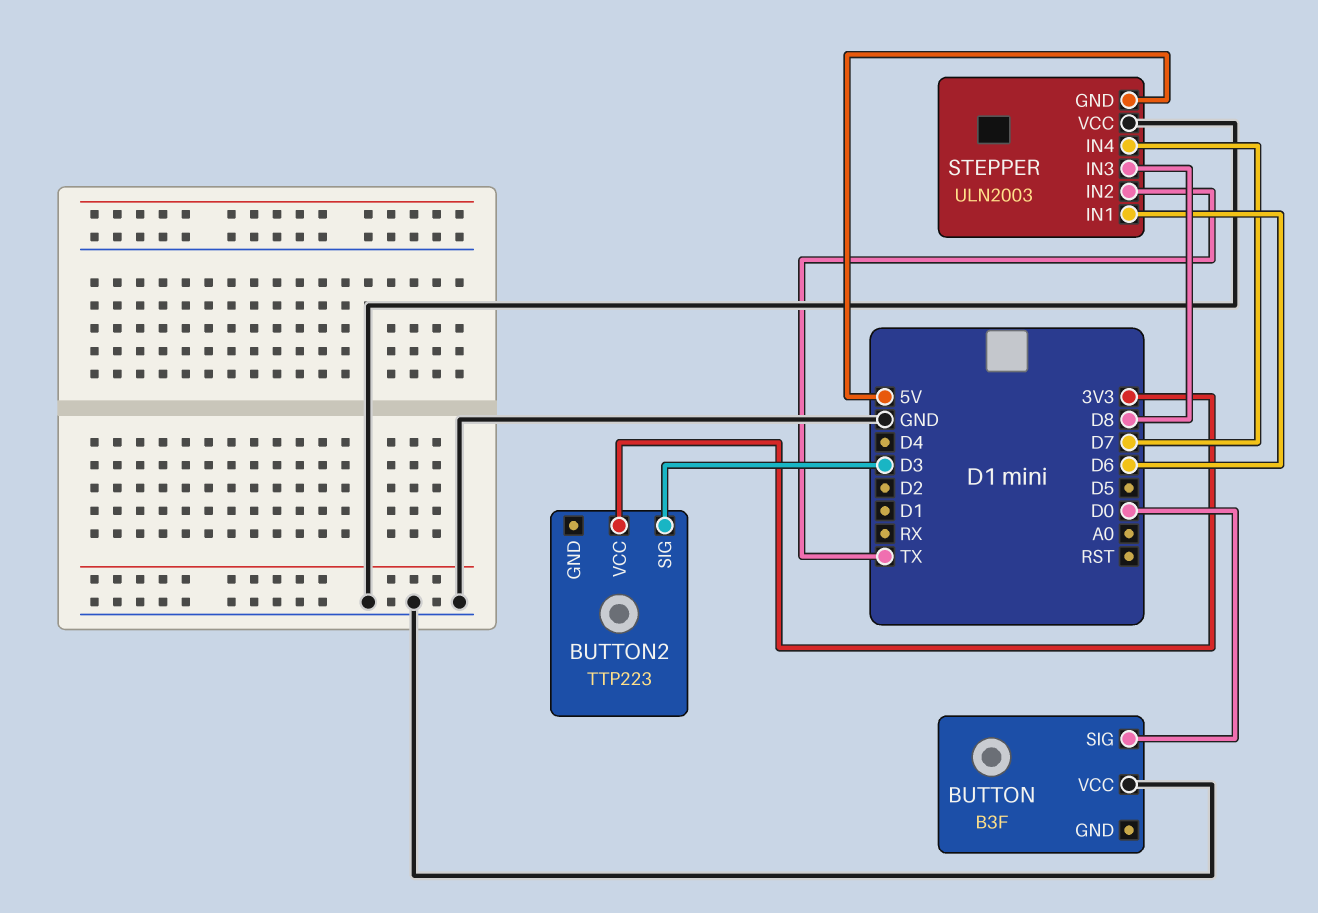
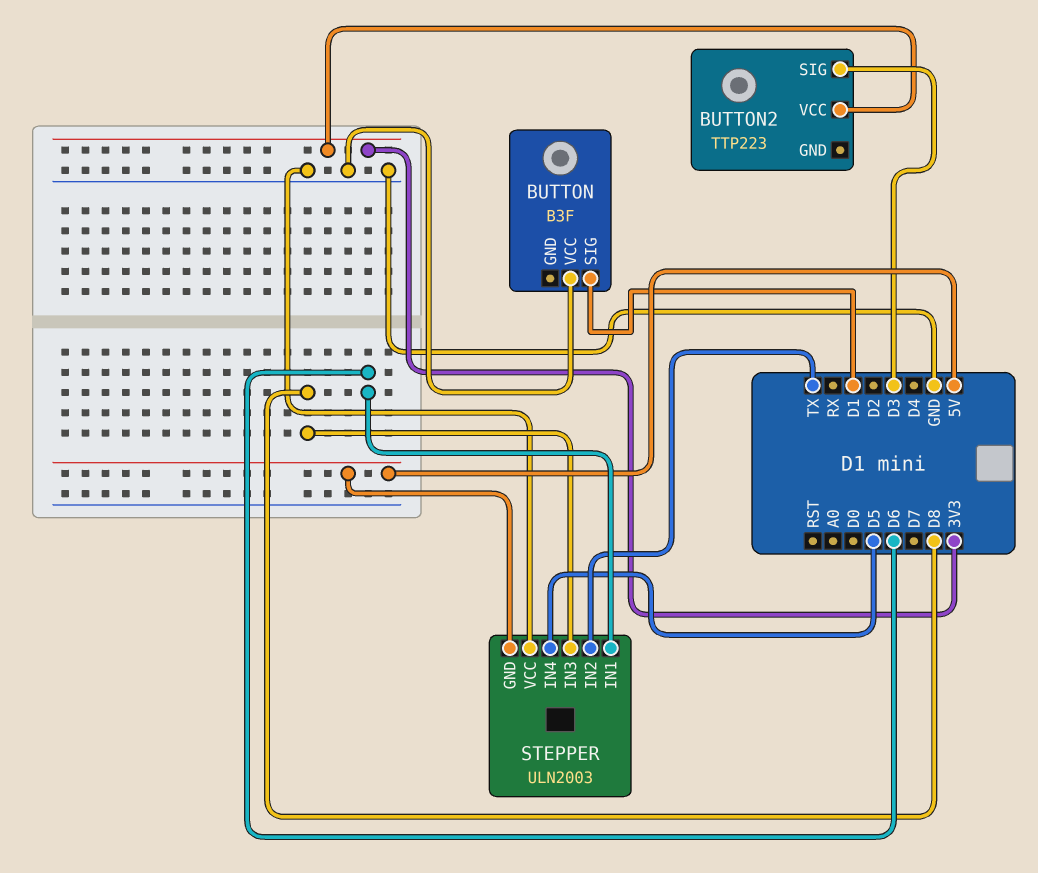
BUTTON pin SIG: D0 -> D1
STEPPER pin IN4: D7 -> D5

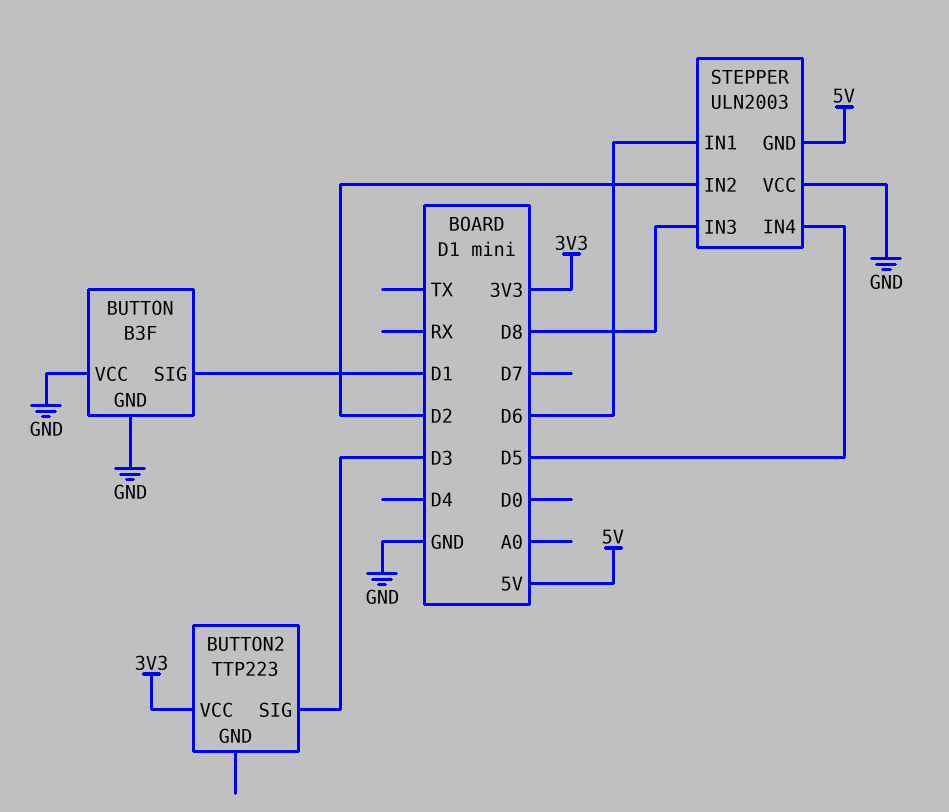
BUTTON pin GND: none -> GND
STEPPER pin IN2: TX -> D2

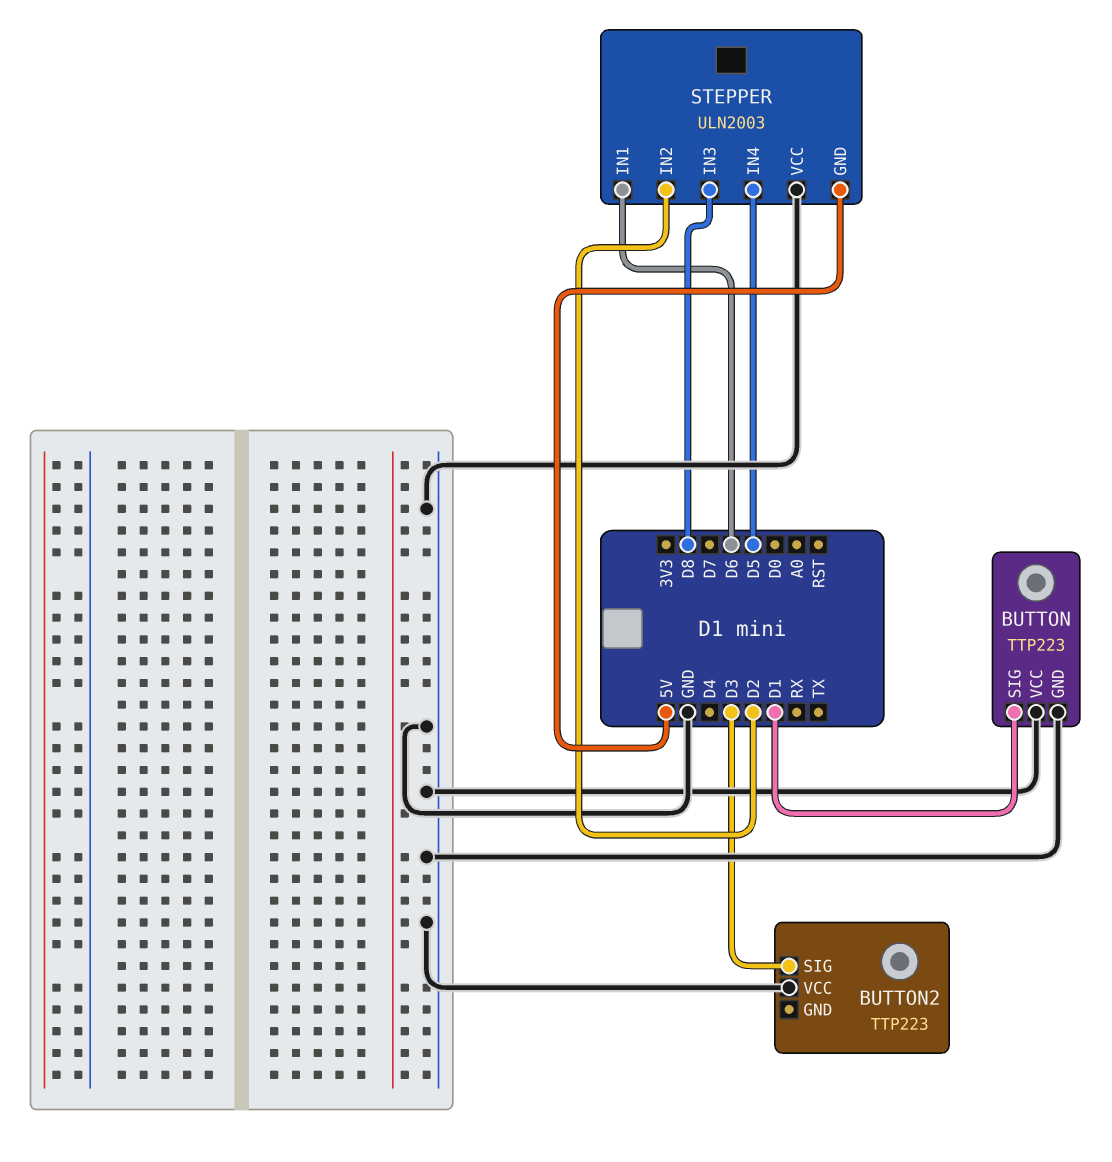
BUTTON: B3F -> TTP223
BUTTON2 pin VCC: 3V3 -> GND

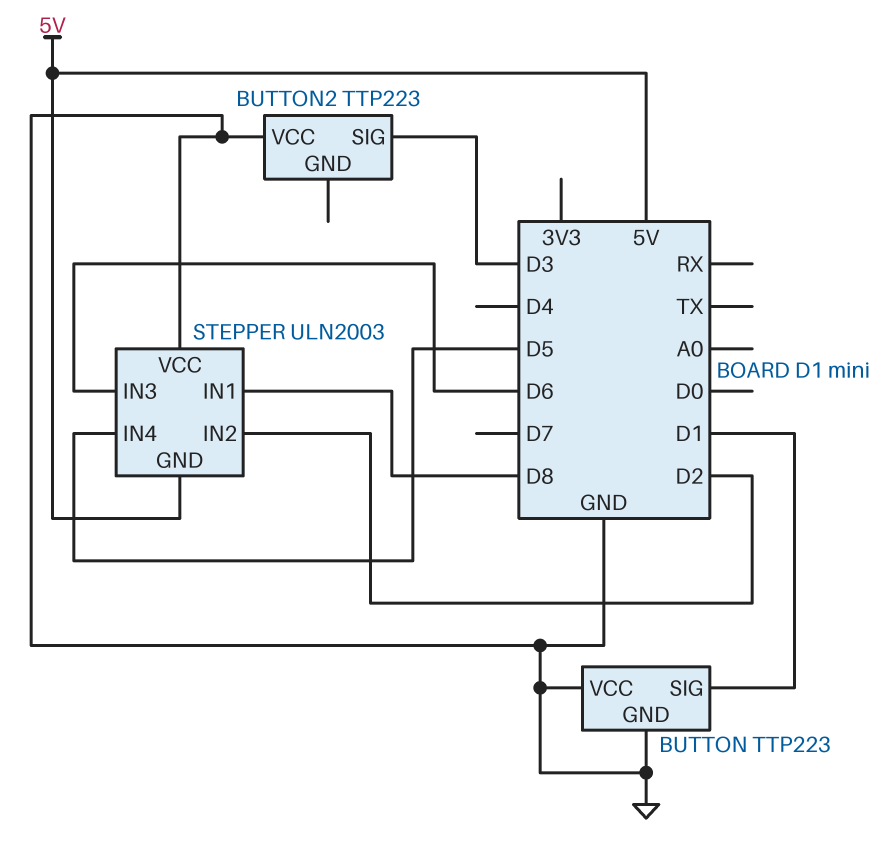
STEPPER pin IN1: D6 -> D8
STEPPER pin IN3: D8 -> D6

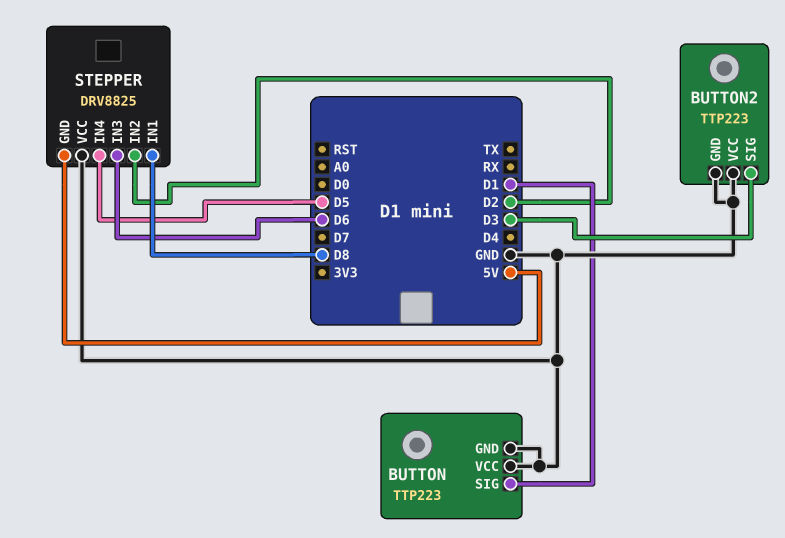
BUTTON2 pin GND: none -> GND
STEPPER: ULN2003 -> DRV8825

